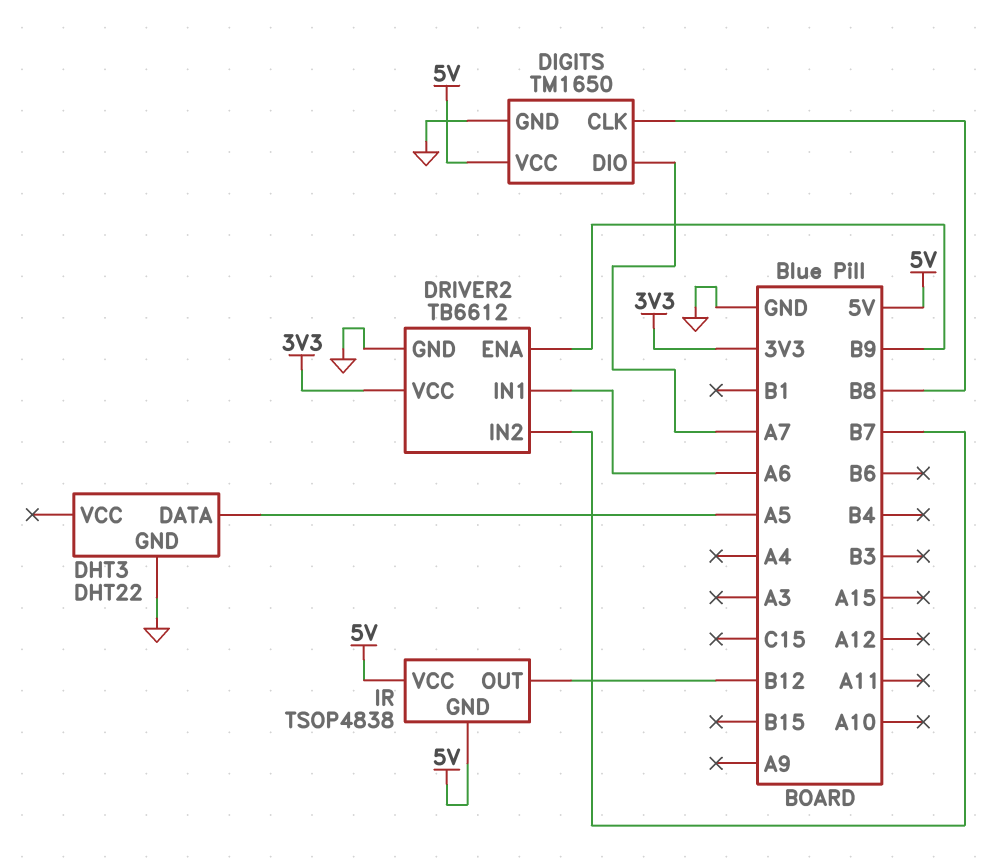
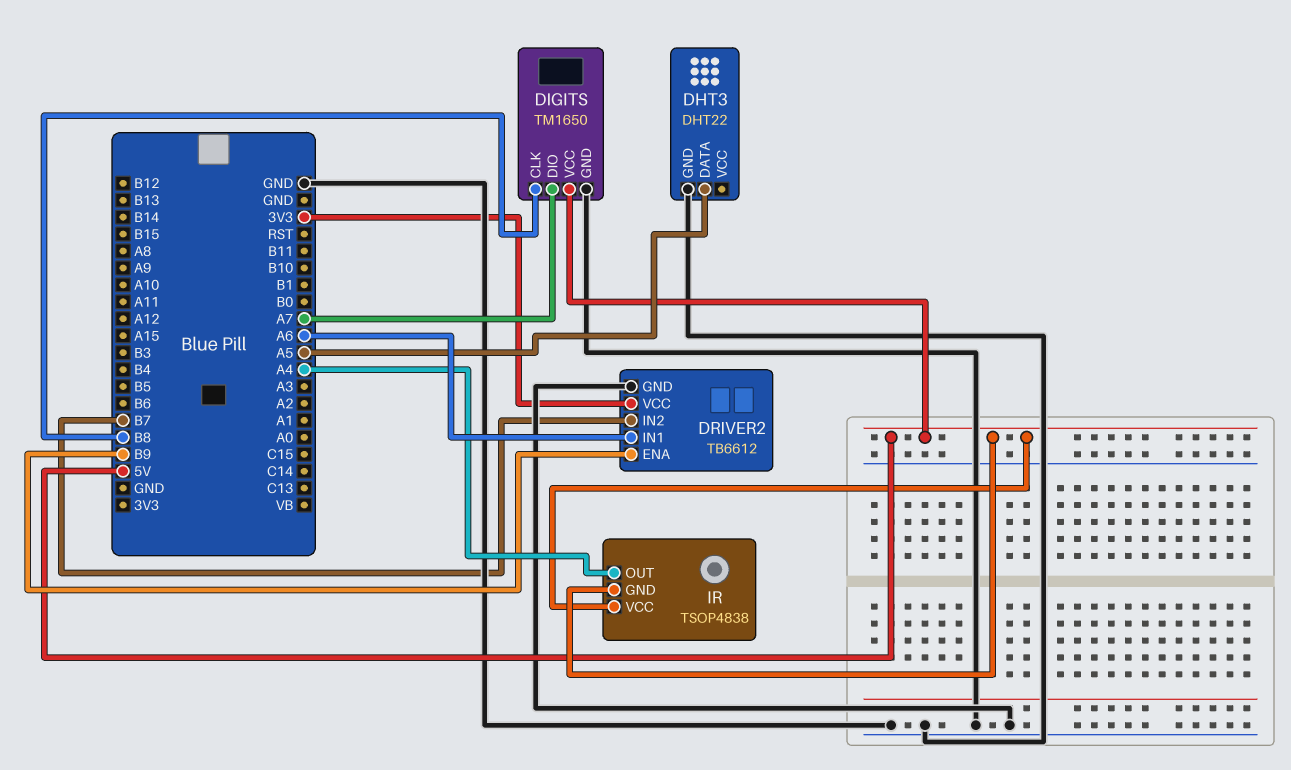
IR pin OUT: B12 -> A4

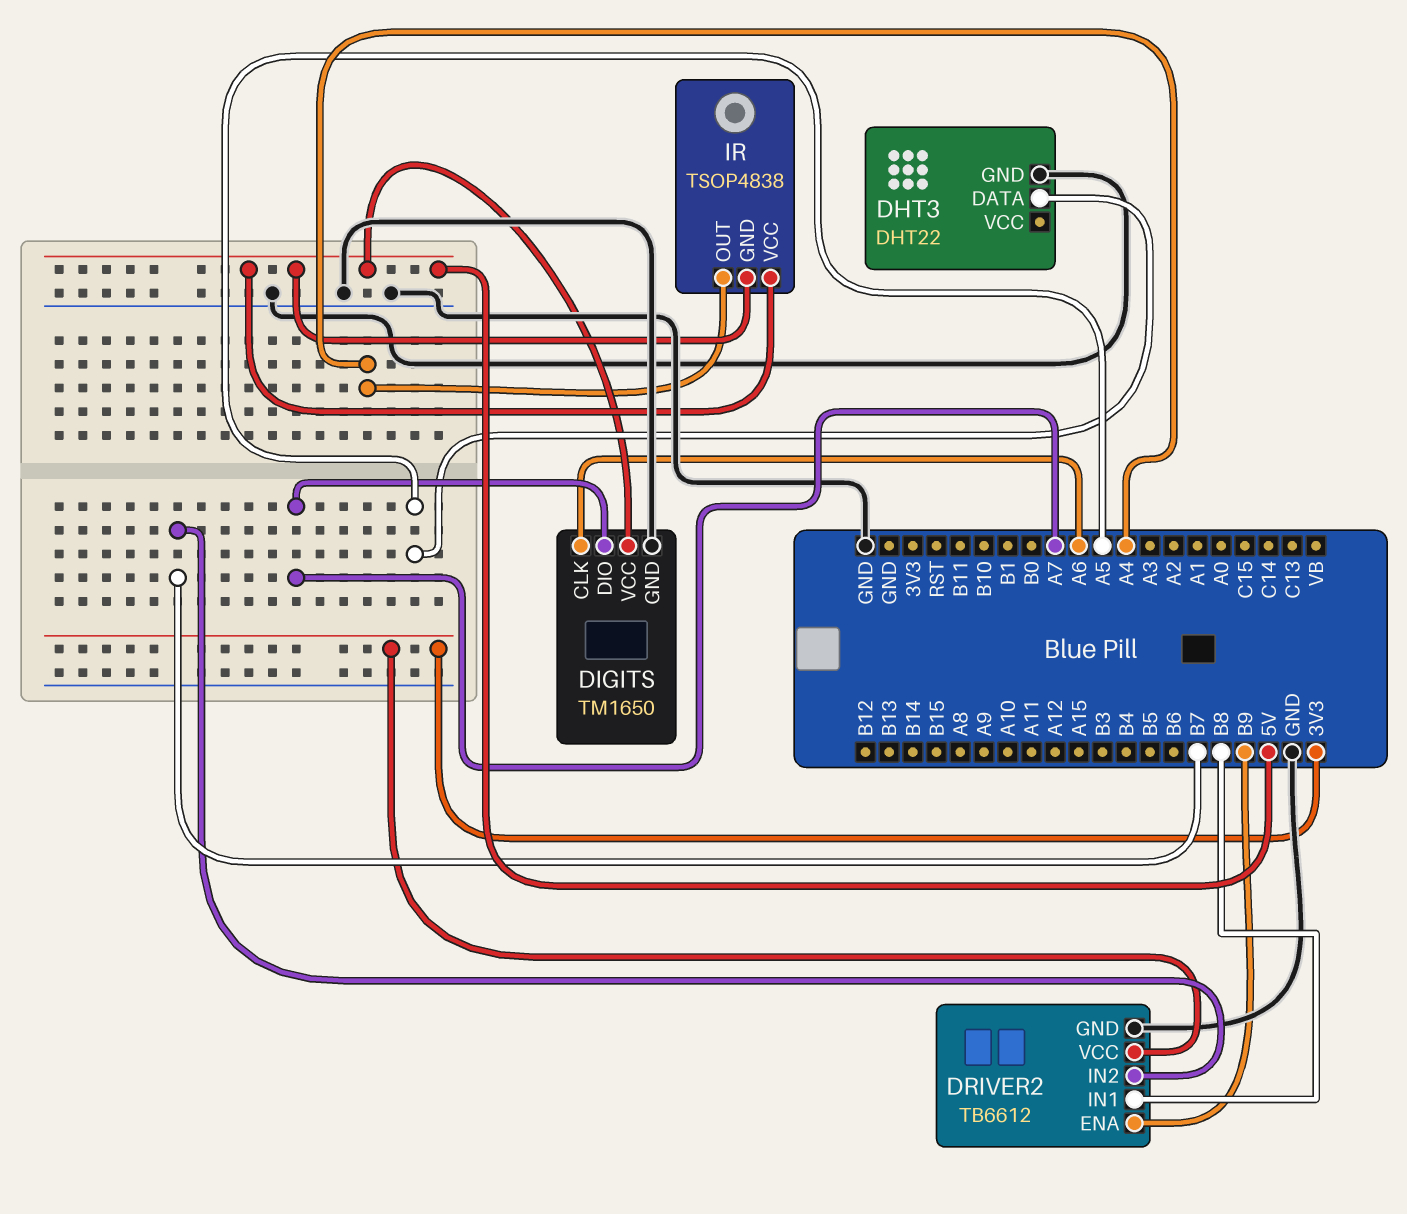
DIGITS pin CLK: B8 -> A6
DRIVER2 pin IN1: A6 -> B8

